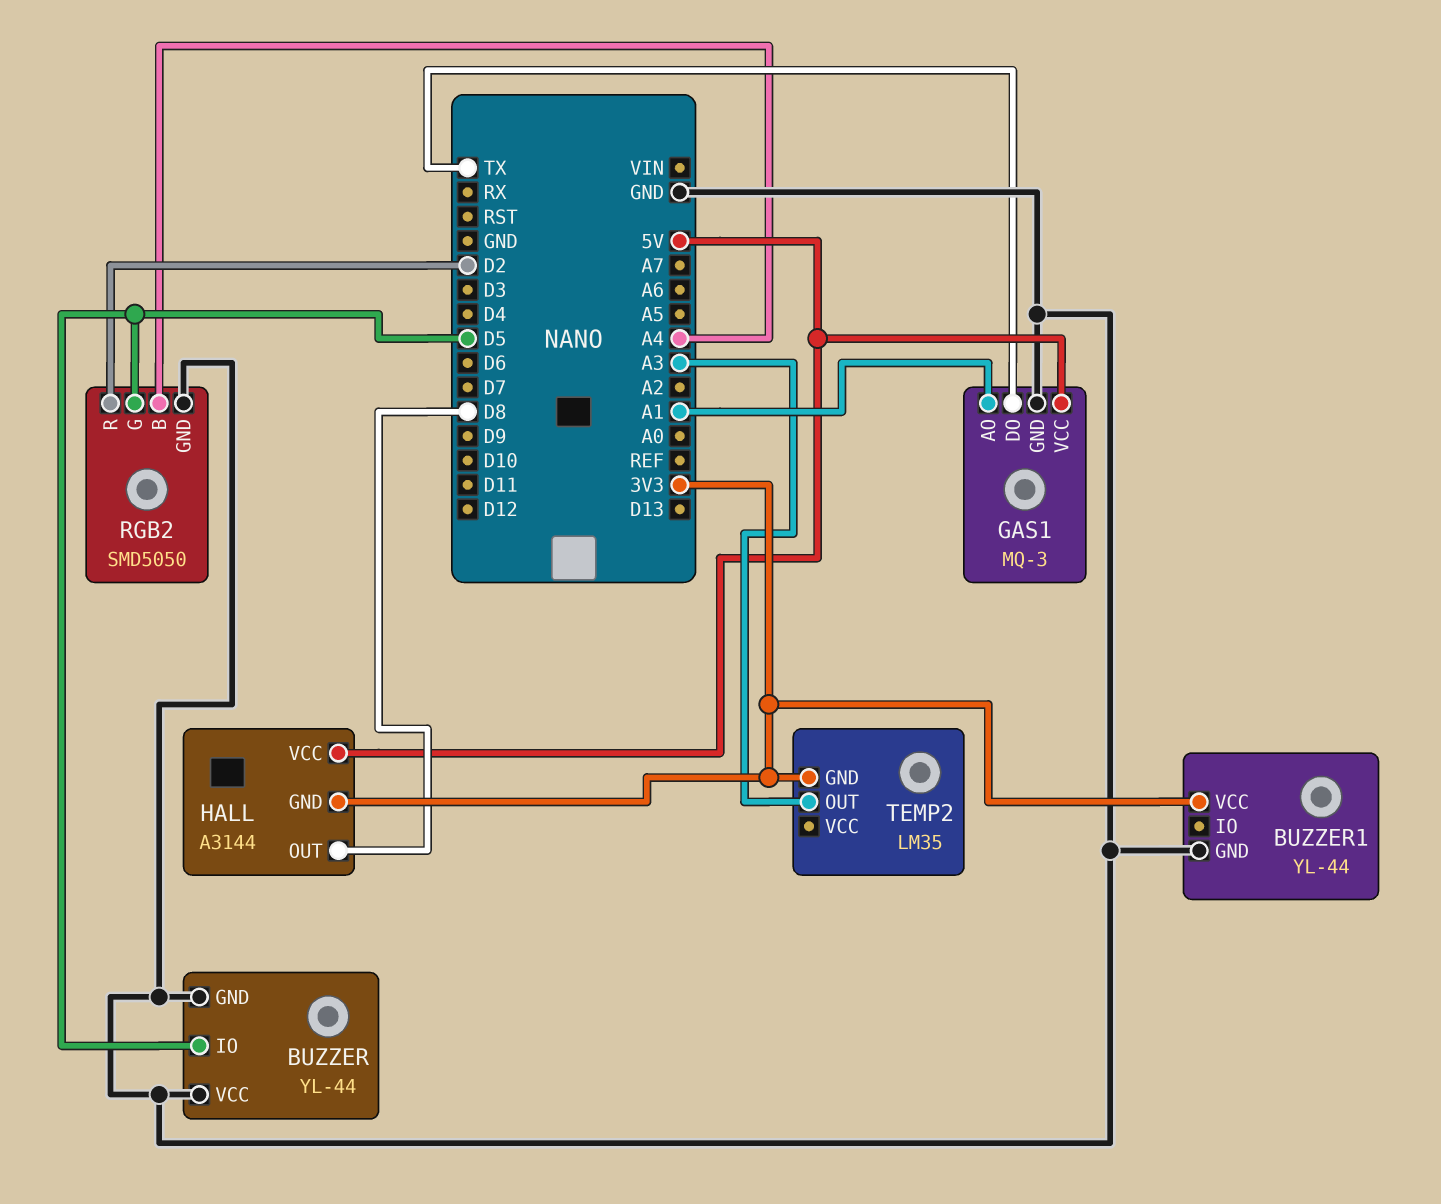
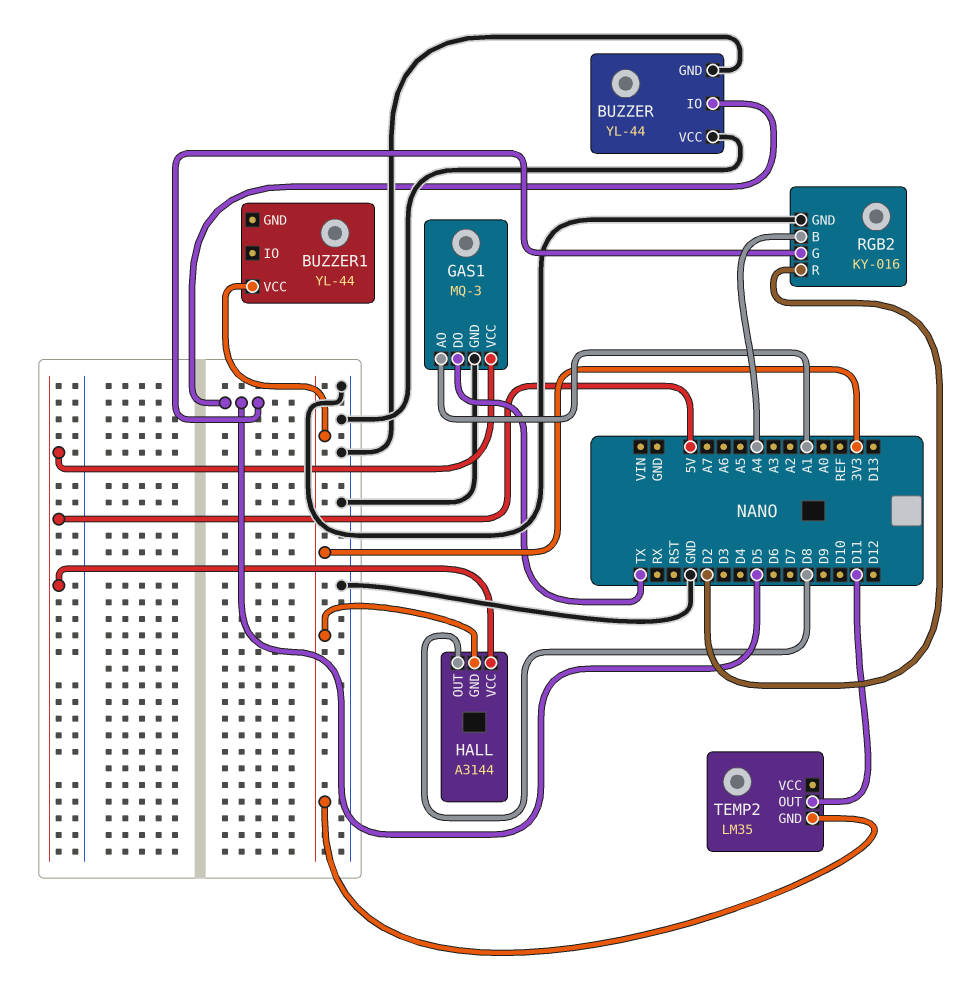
BUZZER1 pin GND: GND -> none
RGB2: SMD5050 -> KY-016
TEMP2 pin OUT: A3 -> D11

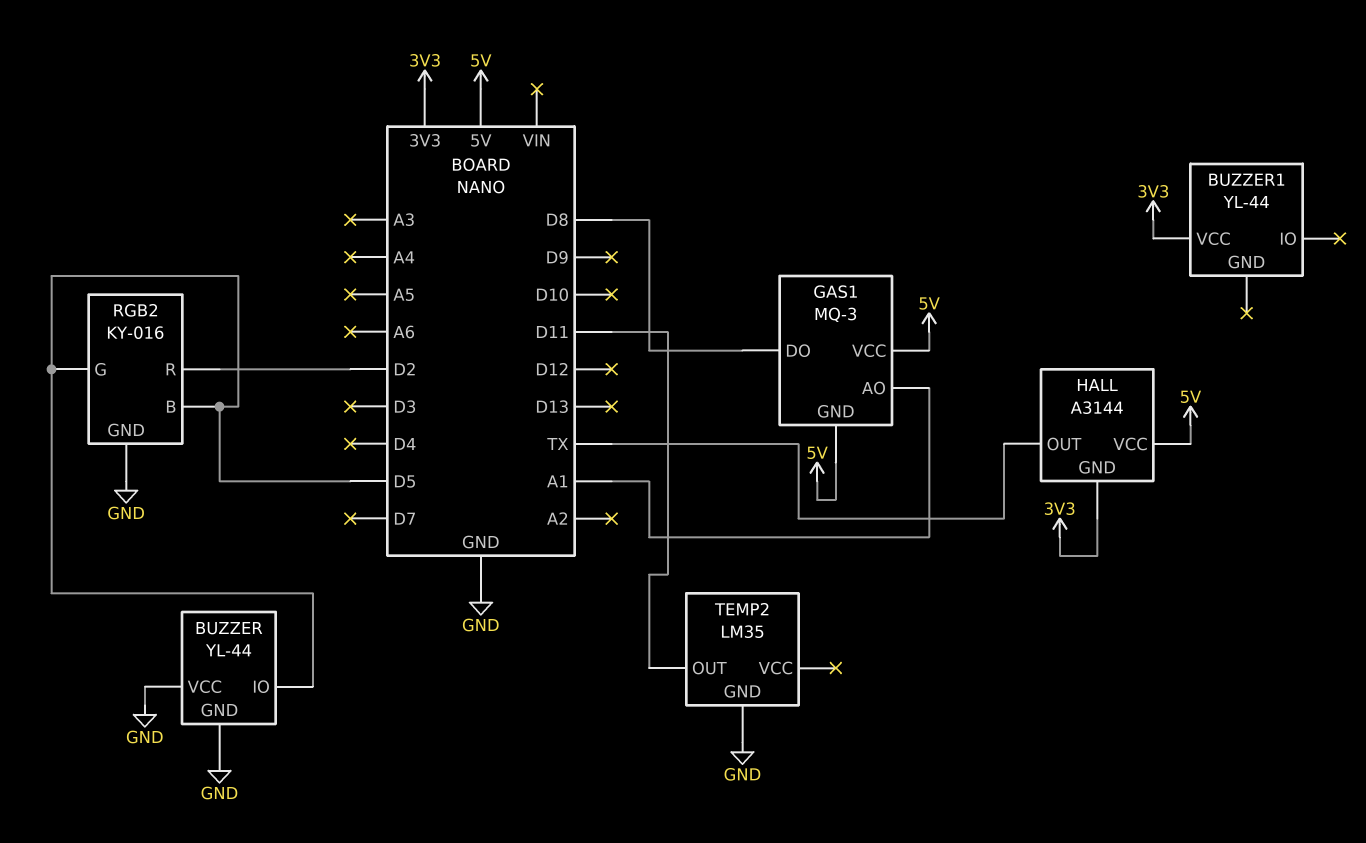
GAS1 pin DO: TX -> D8
GAS1 pin GND: GND -> 5V
HALL pin OUT: D8 -> TX
RGB2 pin B: A4 -> D5
TEMP2 pin GND: 3V3 -> GND

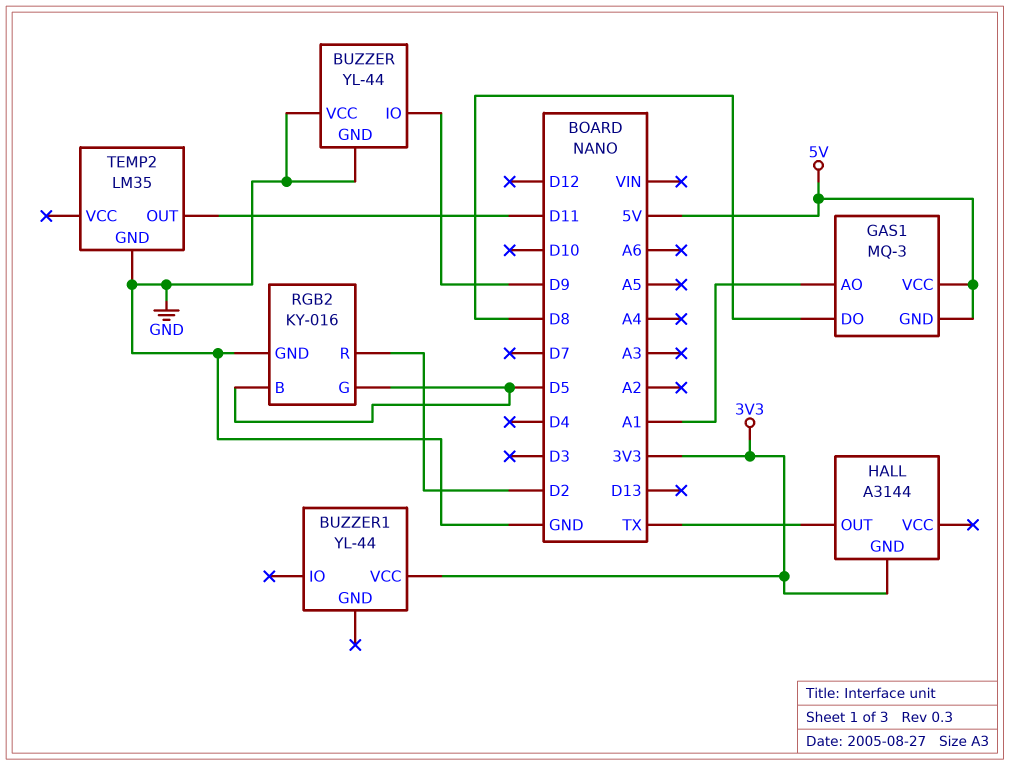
BUZZER pin IO: D5 -> D9
HALL pin VCC: 5V -> none

